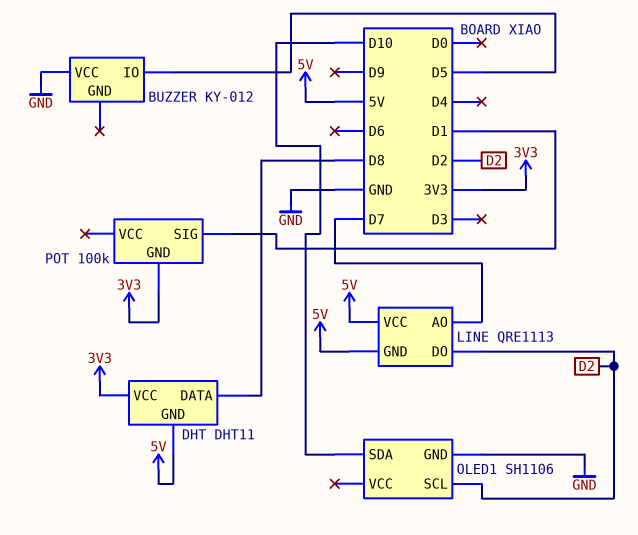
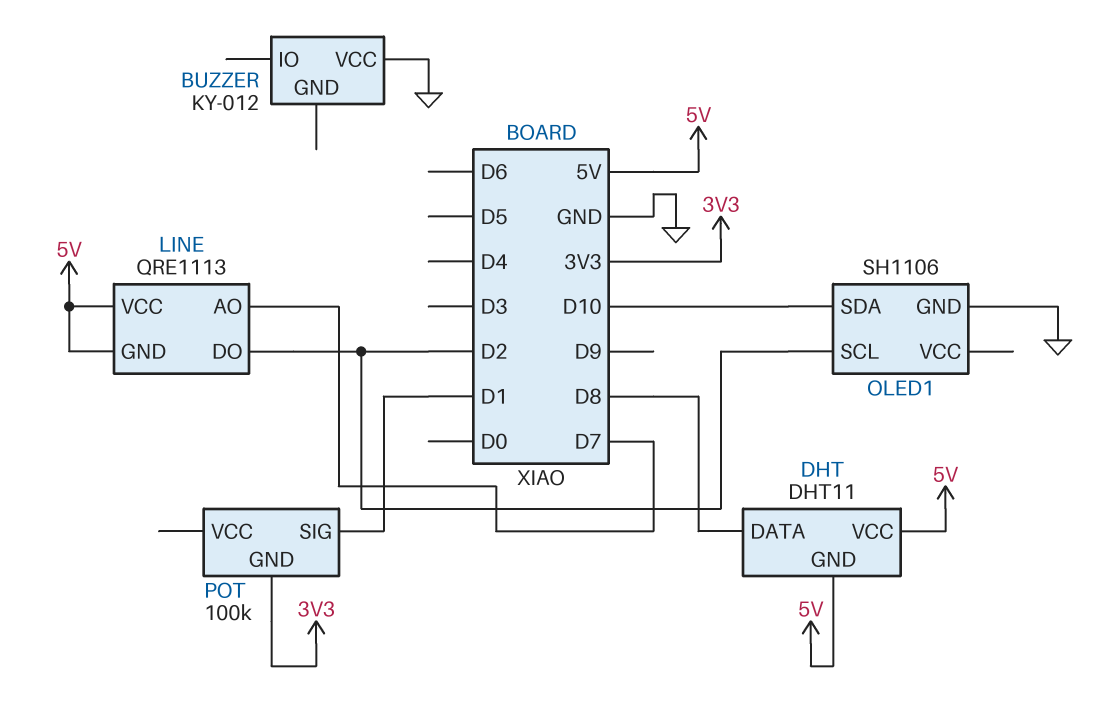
BUZZER pin IO: D5 -> none
DHT pin VCC: 3V3 -> 5V

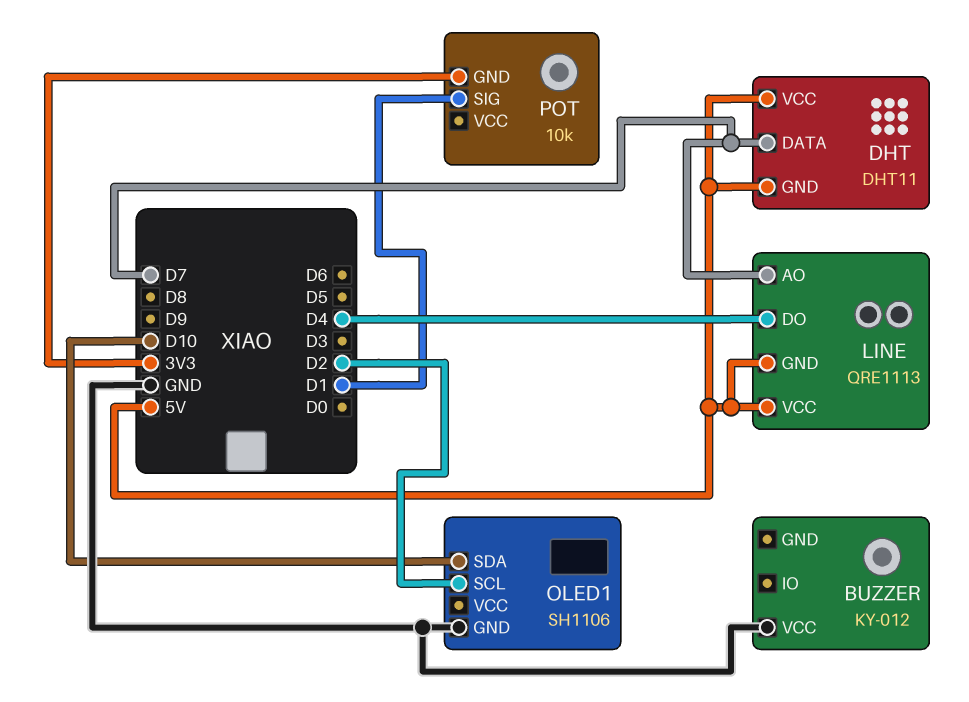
DHT pin DATA: D8 -> D7
LINE pin DO: D2 -> D4
POT: 100k -> 10k

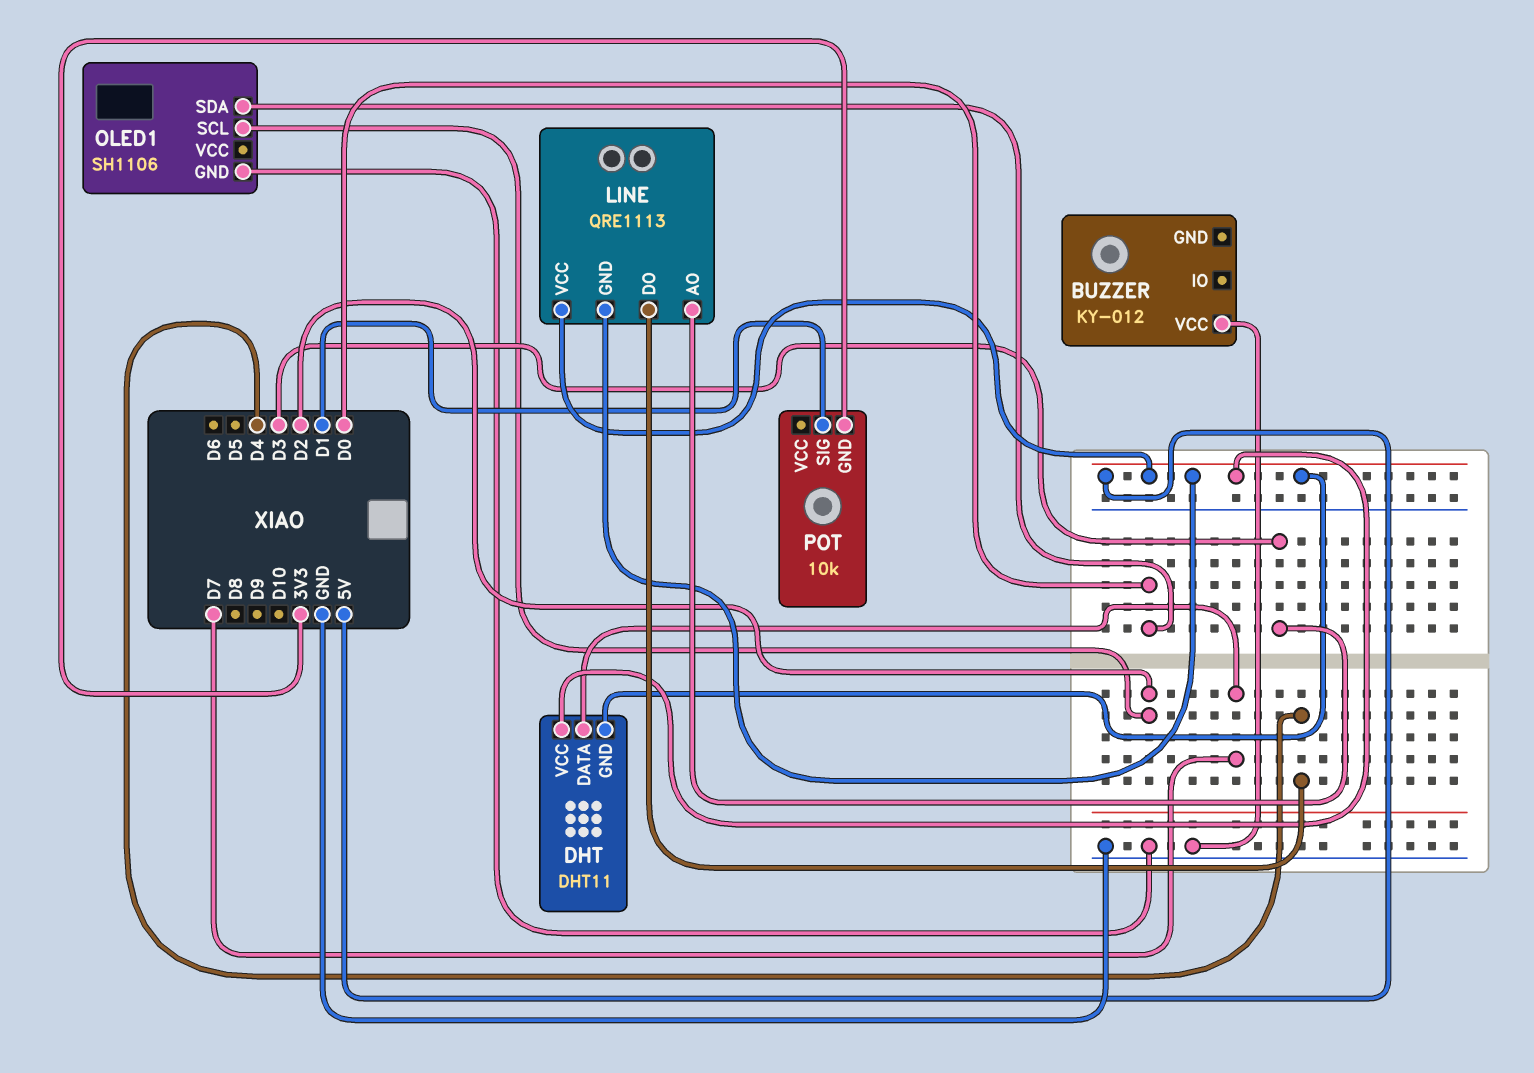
LINE pin AO: D7 -> D3
OLED1 pin SDA: D10 -> D0

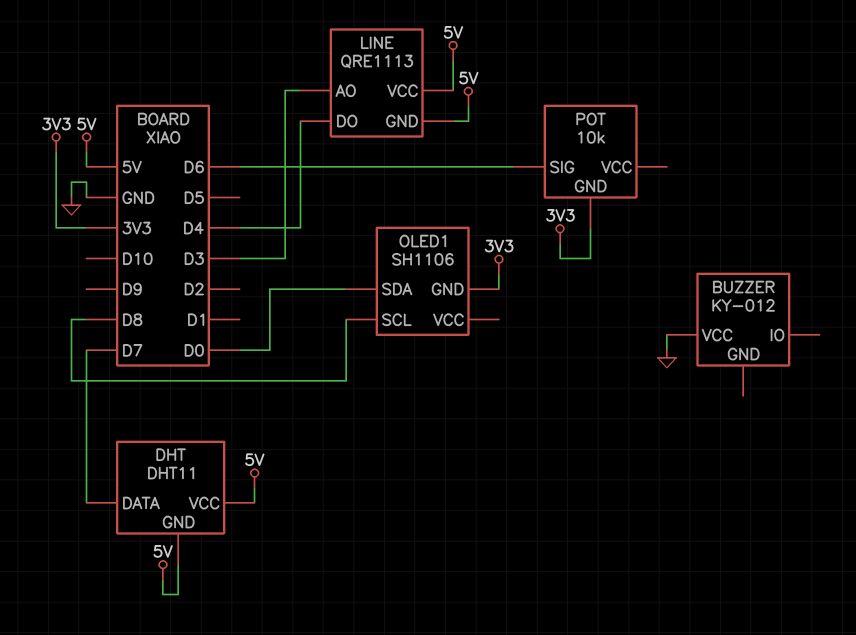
OLED1 pin GND: GND -> 3V3
OLED1 pin SCL: D2 -> D8
POT pin SIG: D1 -> D6

